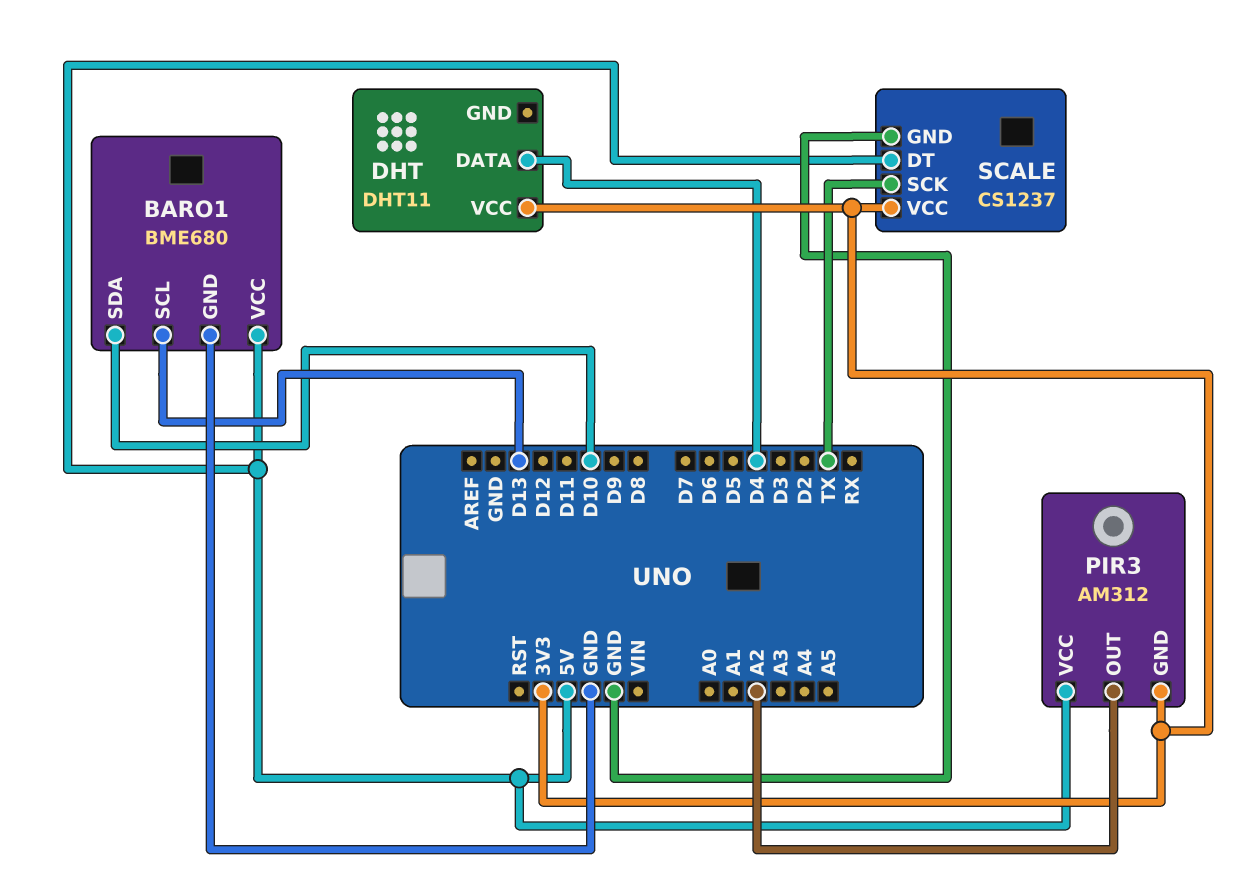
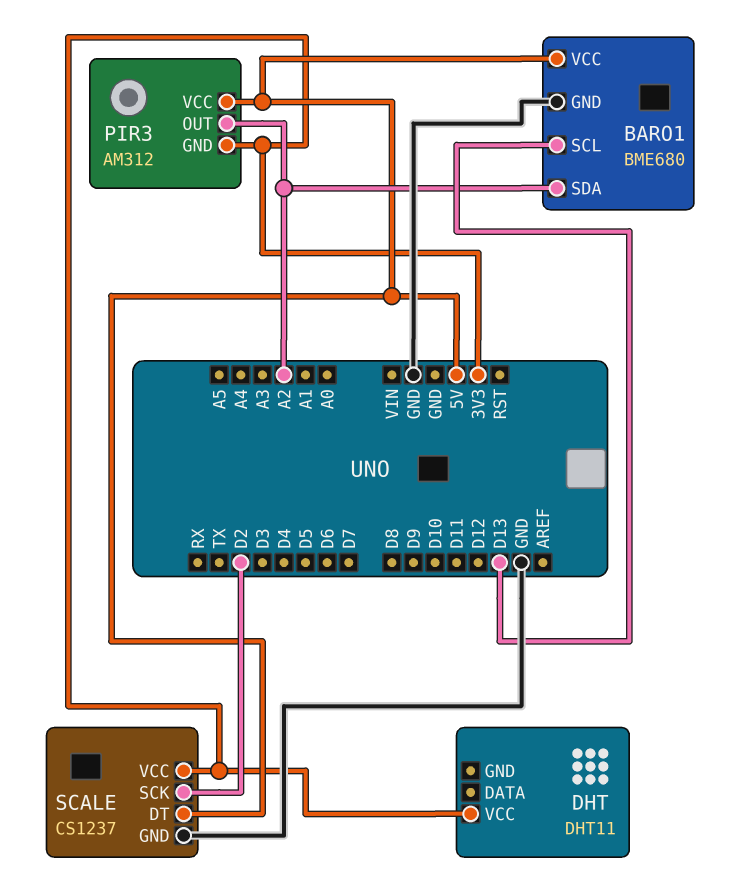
BARO1 pin SDA: D10 -> A2
DHT pin DATA: D4 -> none
SCALE pin SCK: TX -> D2

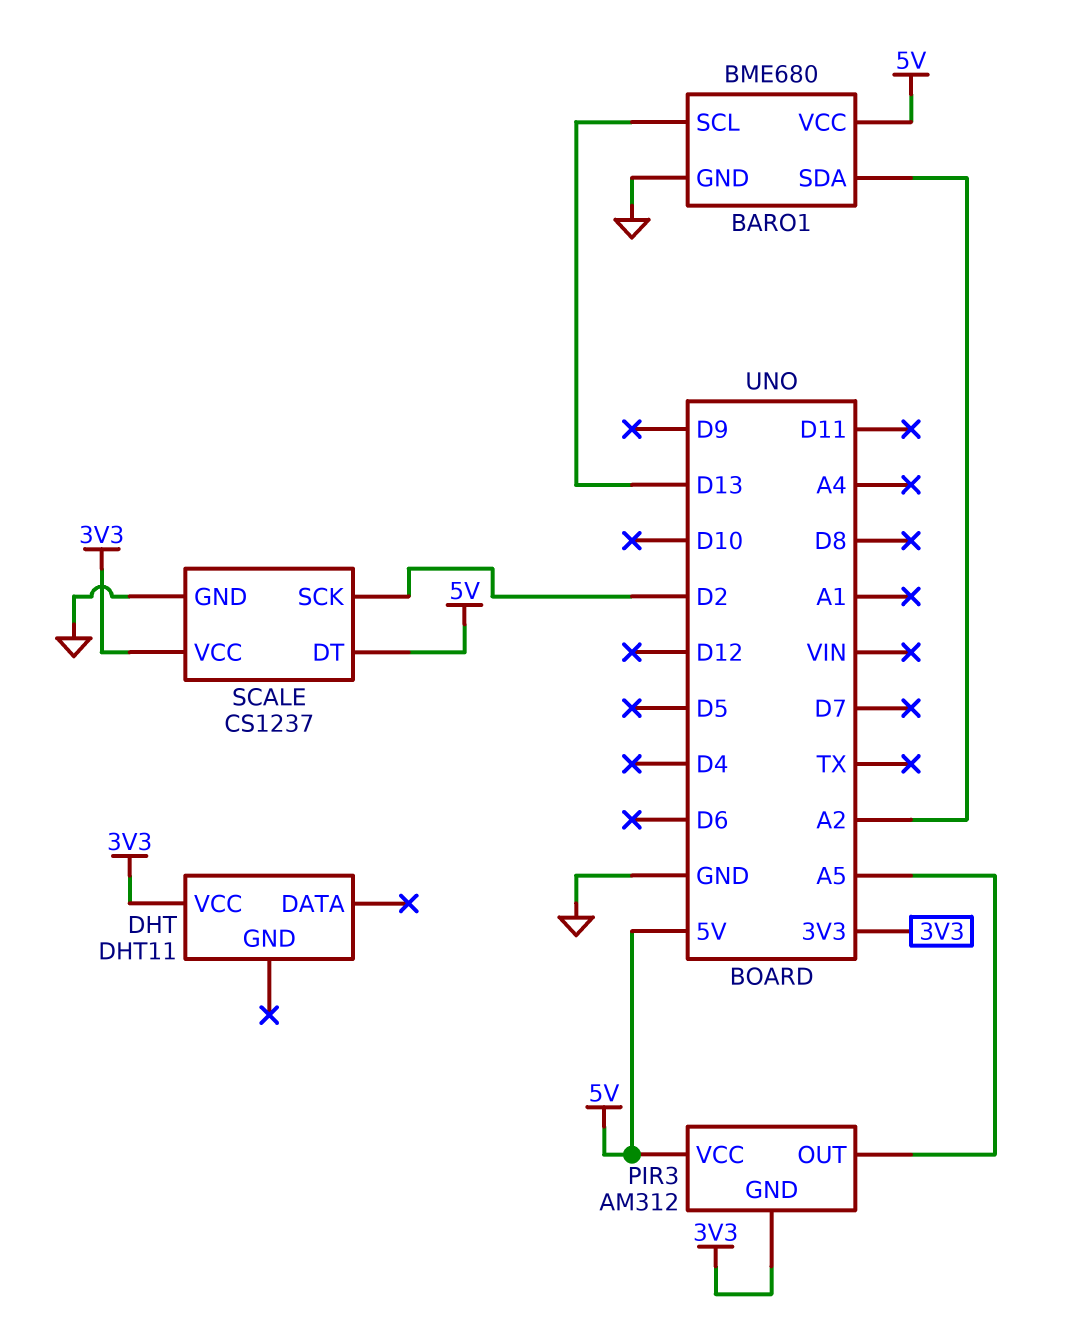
PIR3 pin OUT: A2 -> A5

